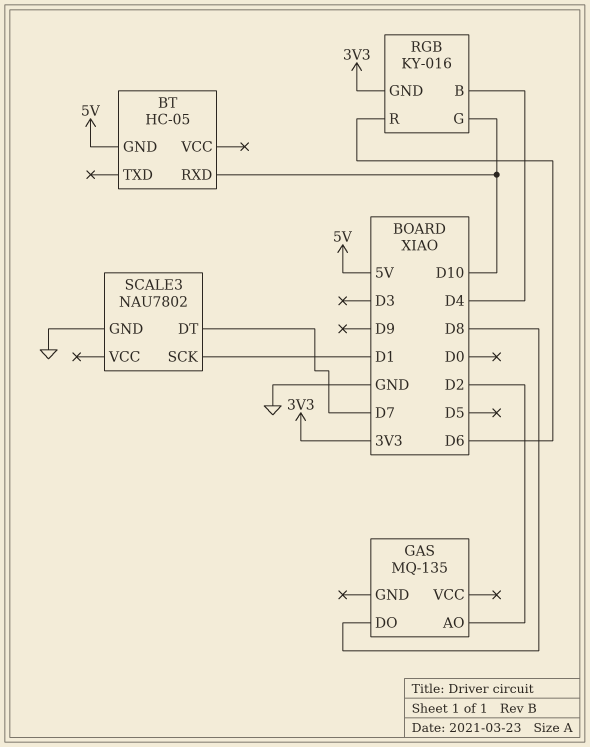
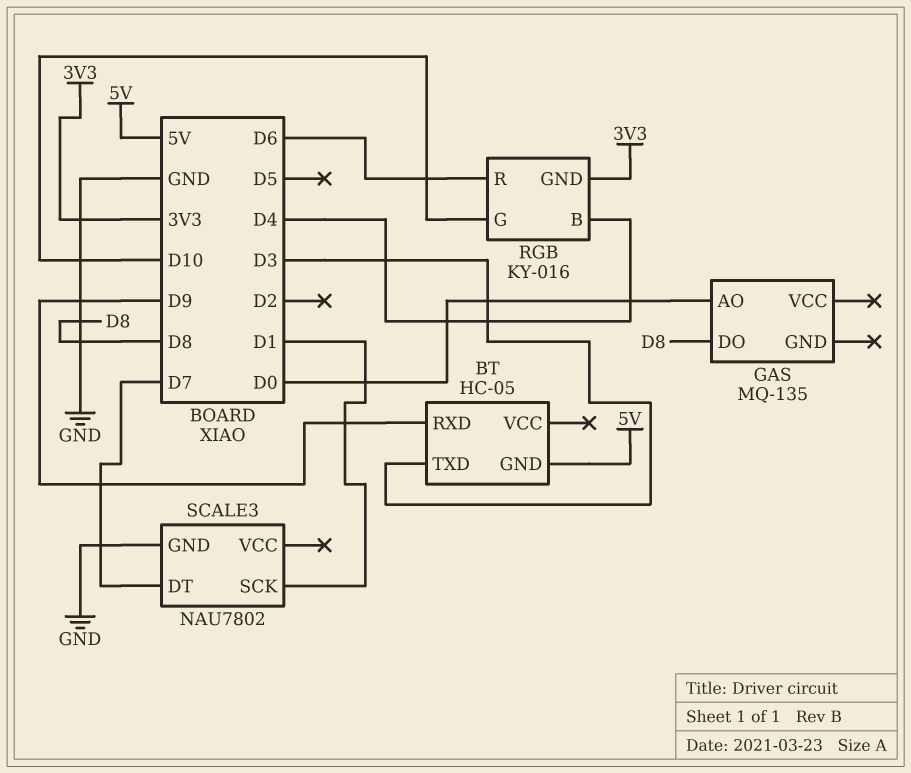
BT pin RXD: D10 -> D9
BT pin TXD: none -> D3
GAS pin AO: D2 -> D0

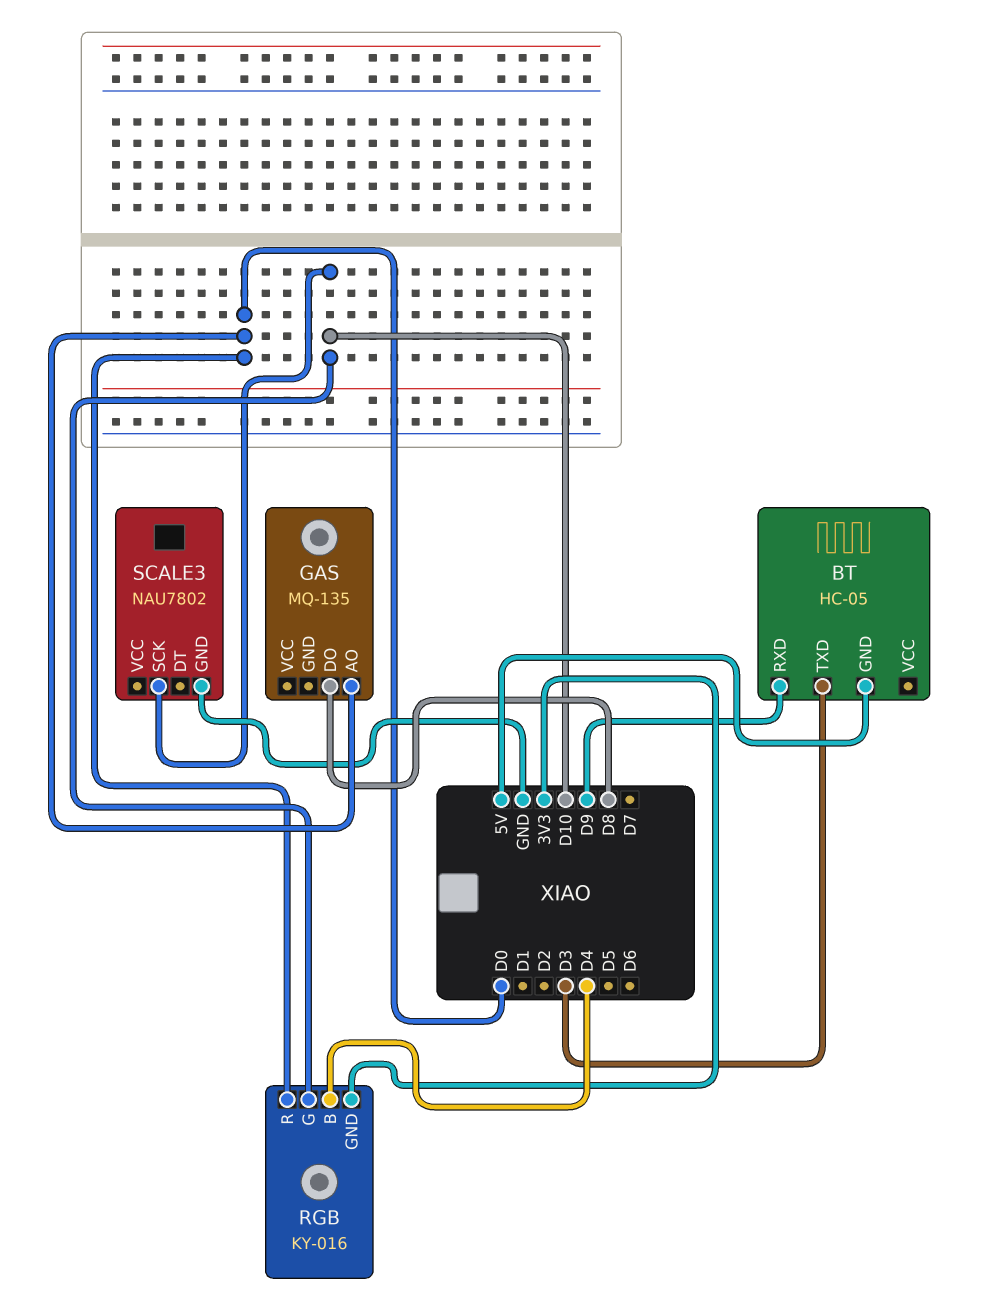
RGB pin R: D6 -> D0
SCALE3 pin DT: D7 -> none
SCALE3 pin SCK: D1 -> D10

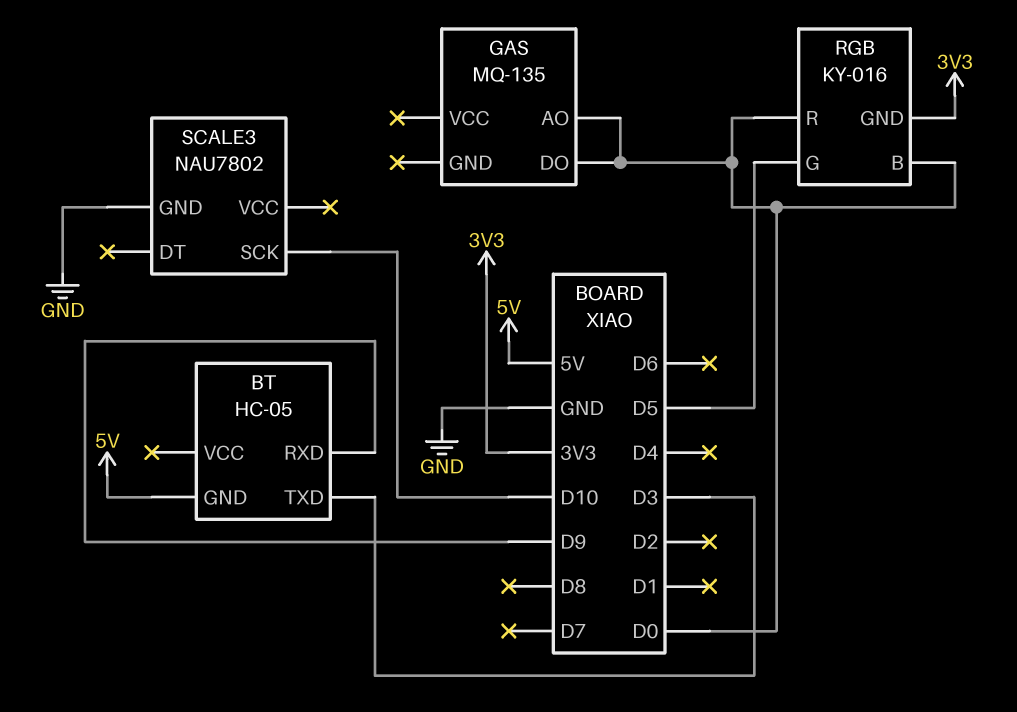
GAS pin DO: D8 -> D0
RGB pin B: D4 -> D0
RGB pin G: D10 -> D5

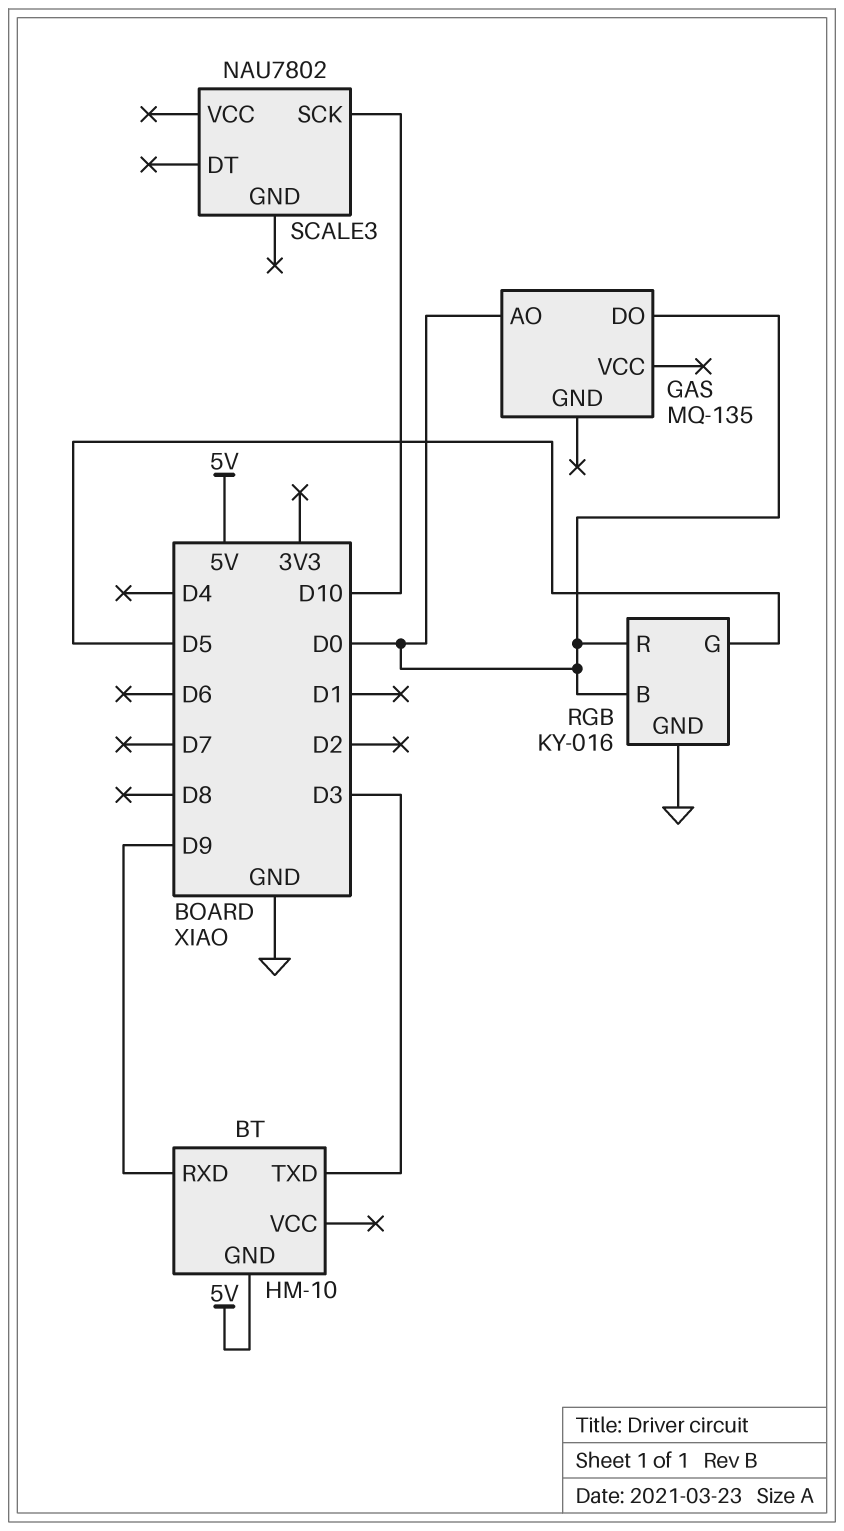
BT: HC-05 -> HM-10
RGB pin GND: 3V3 -> GND
SCALE3 pin GND: GND -> none

